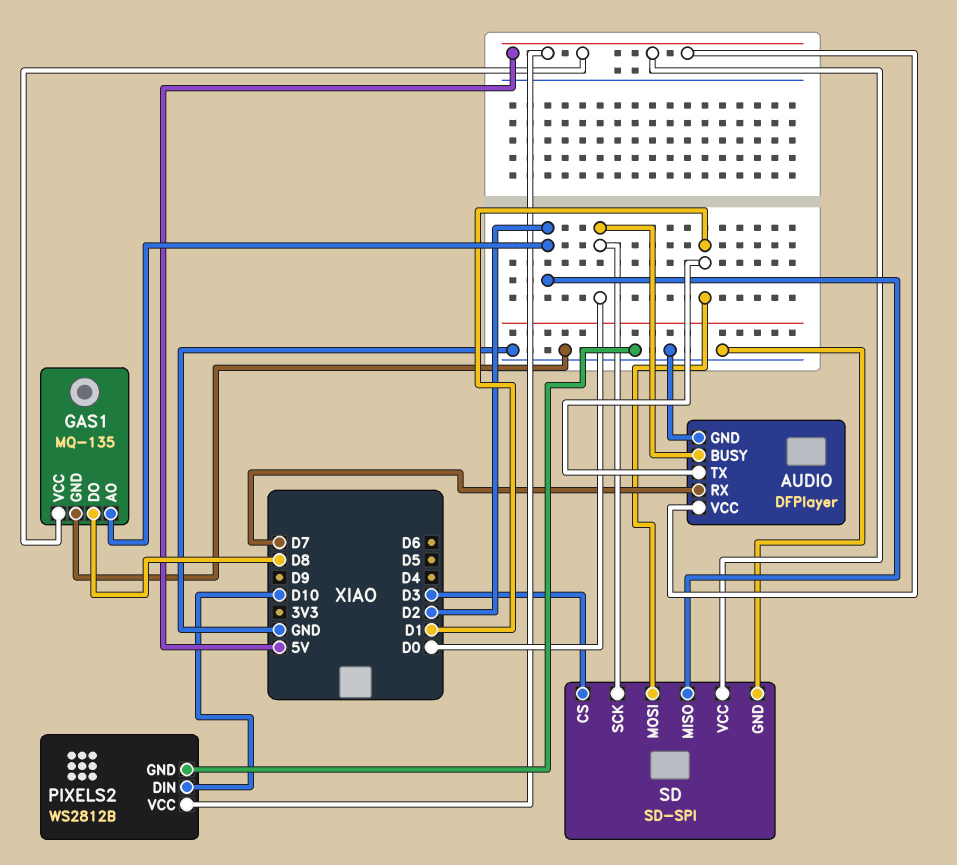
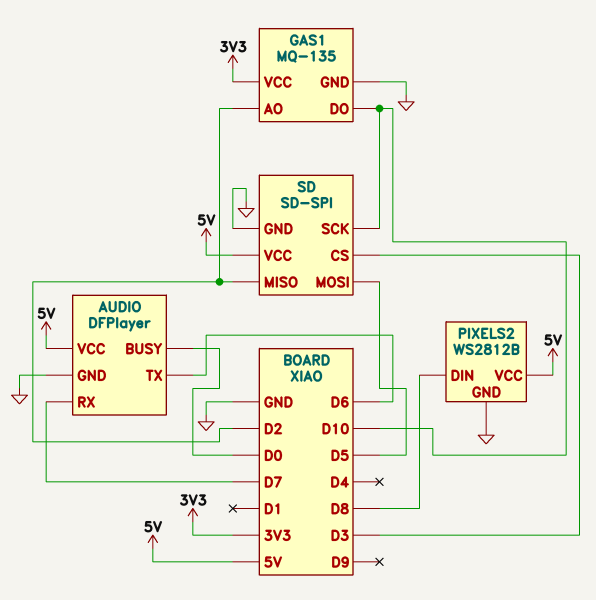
AUDIO pin TX: D1 -> D6
GAS1 pin DO: D8 -> D10
GAS1 pin VCC: 5V -> 3V3
PIXELS2 pin DIN: D10 -> D8
SD pin MOSI: D1 -> D5
SD pin SCK: D0 -> D10

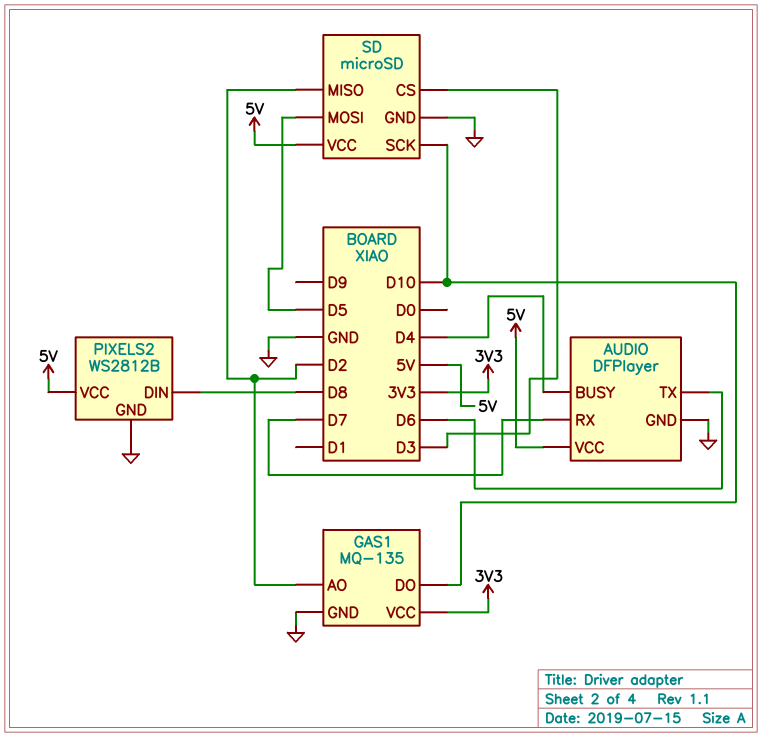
AUDIO pin BUSY: D0 -> D4
SD: SD-SPI -> microSD

